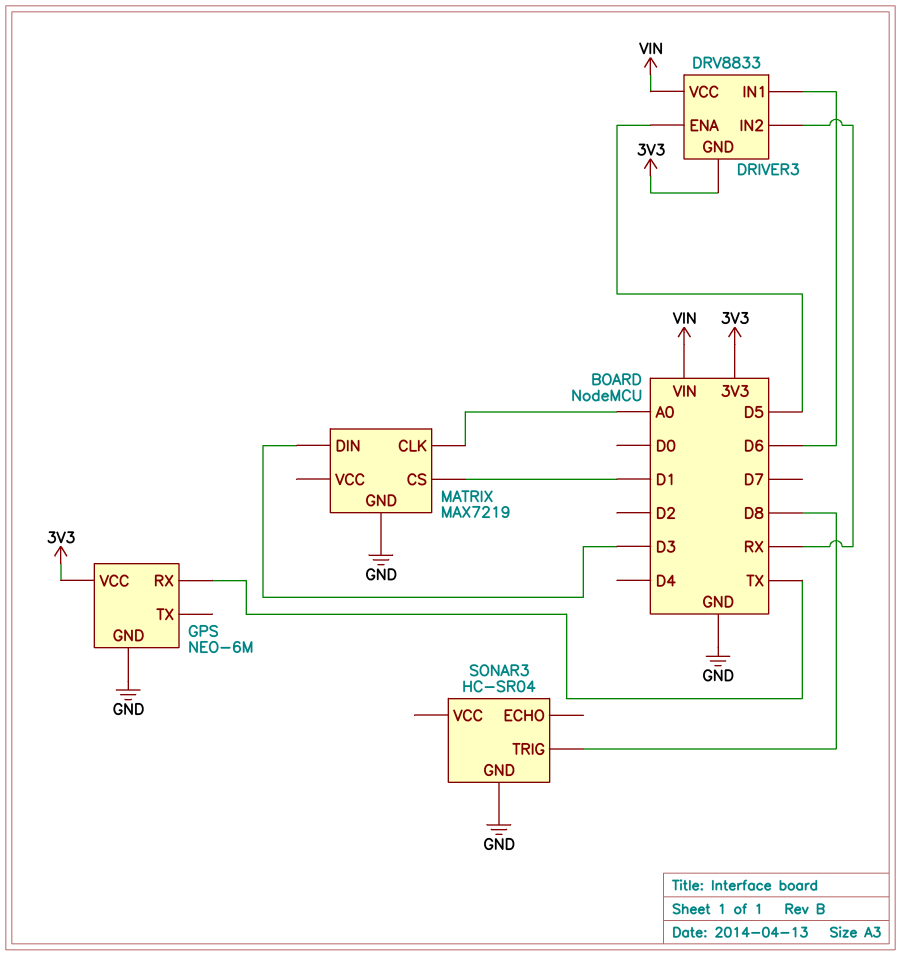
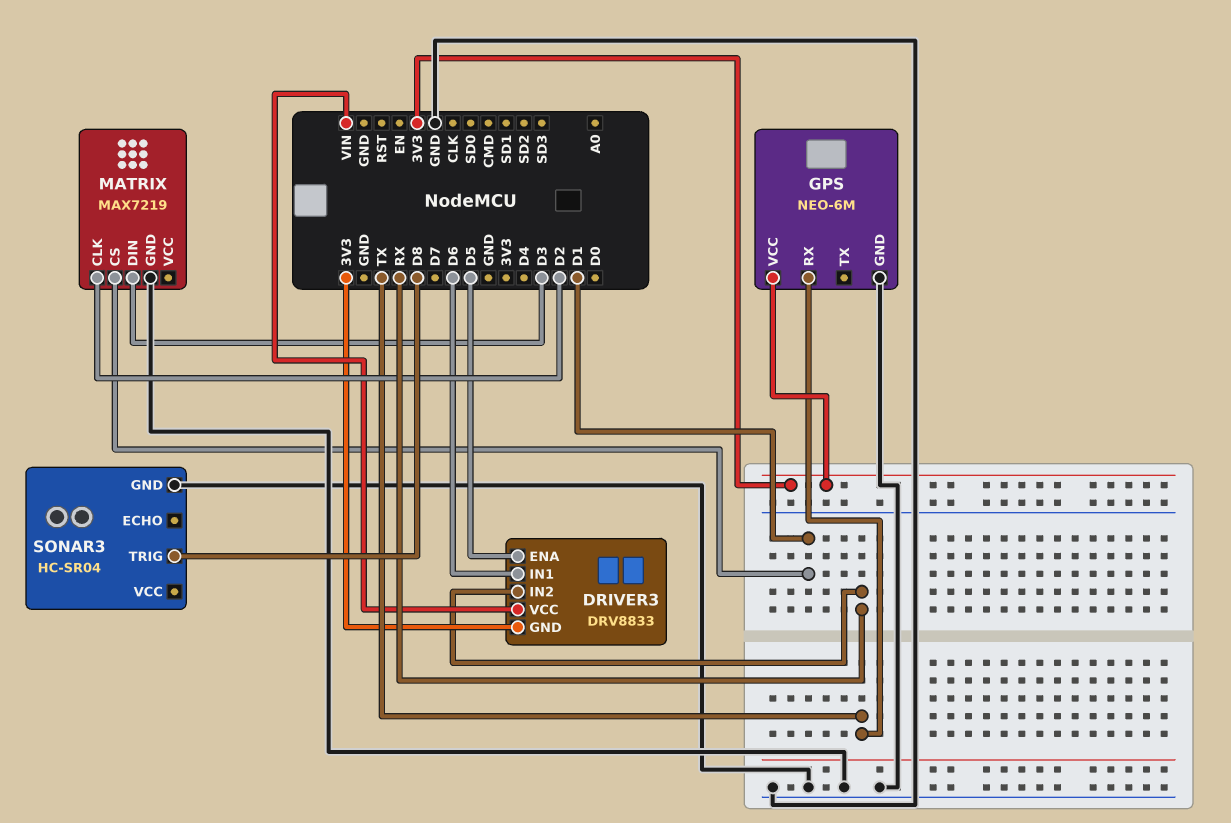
MATRIX pin CLK: A0 -> D2

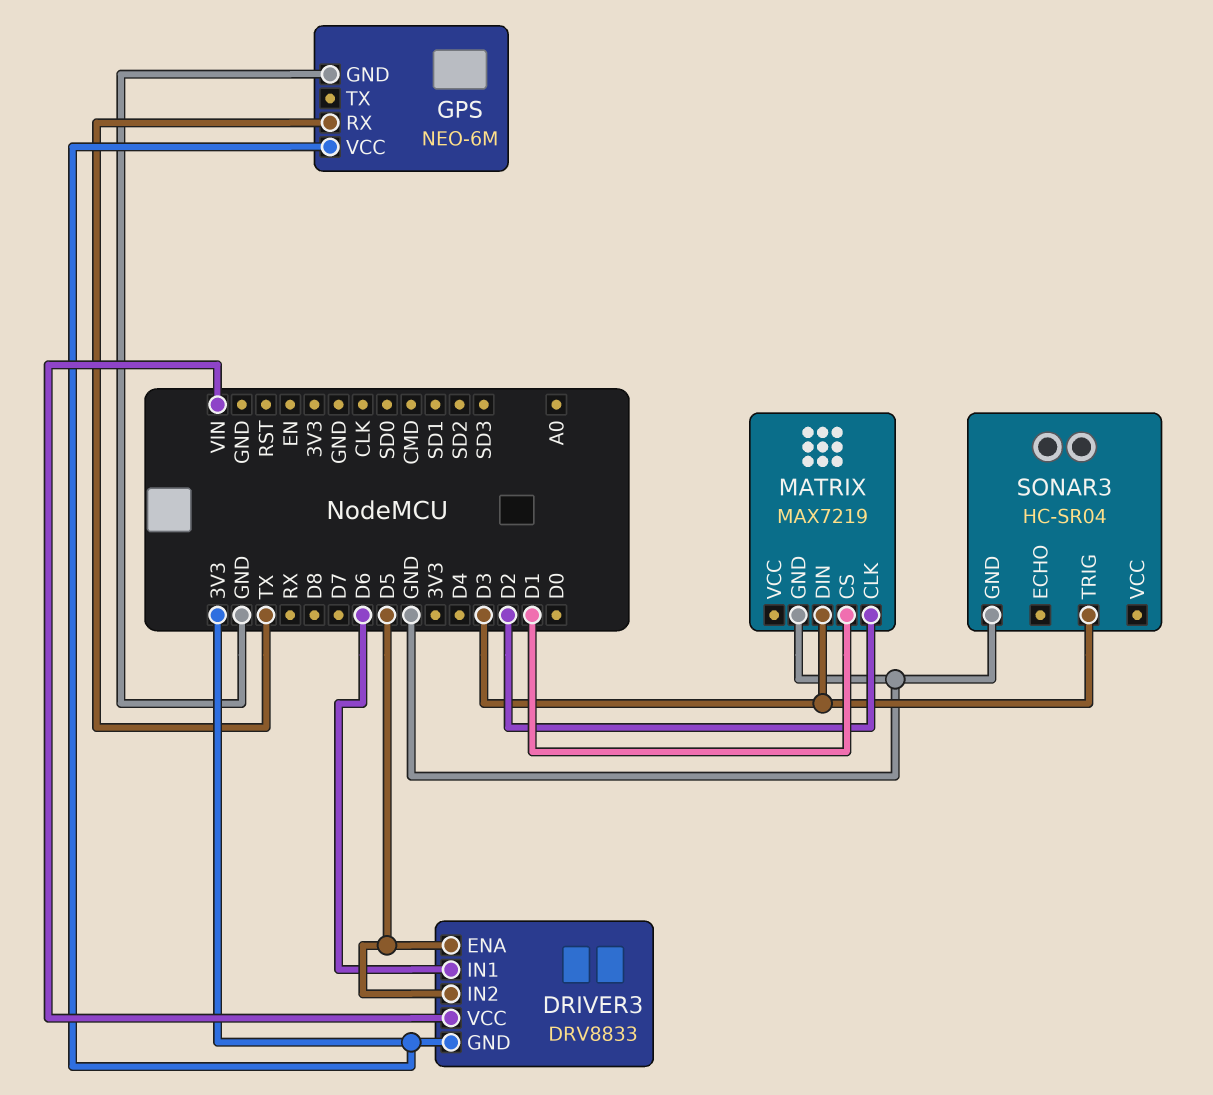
DRIVER3 pin IN2: RX -> D5
SONAR3 pin TRIG: D8 -> D3

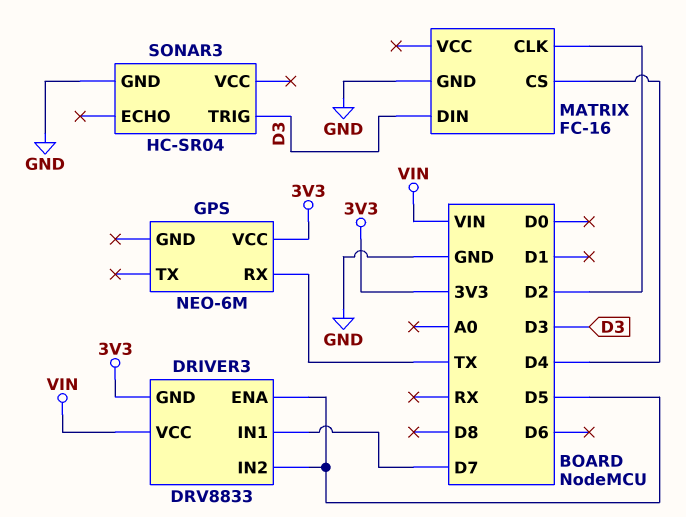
DRIVER3 pin IN1: D6 -> D7
GPS pin GND: GND -> none
MATRIX: MAX7219 -> FC-16
MATRIX pin CS: D1 -> D4

